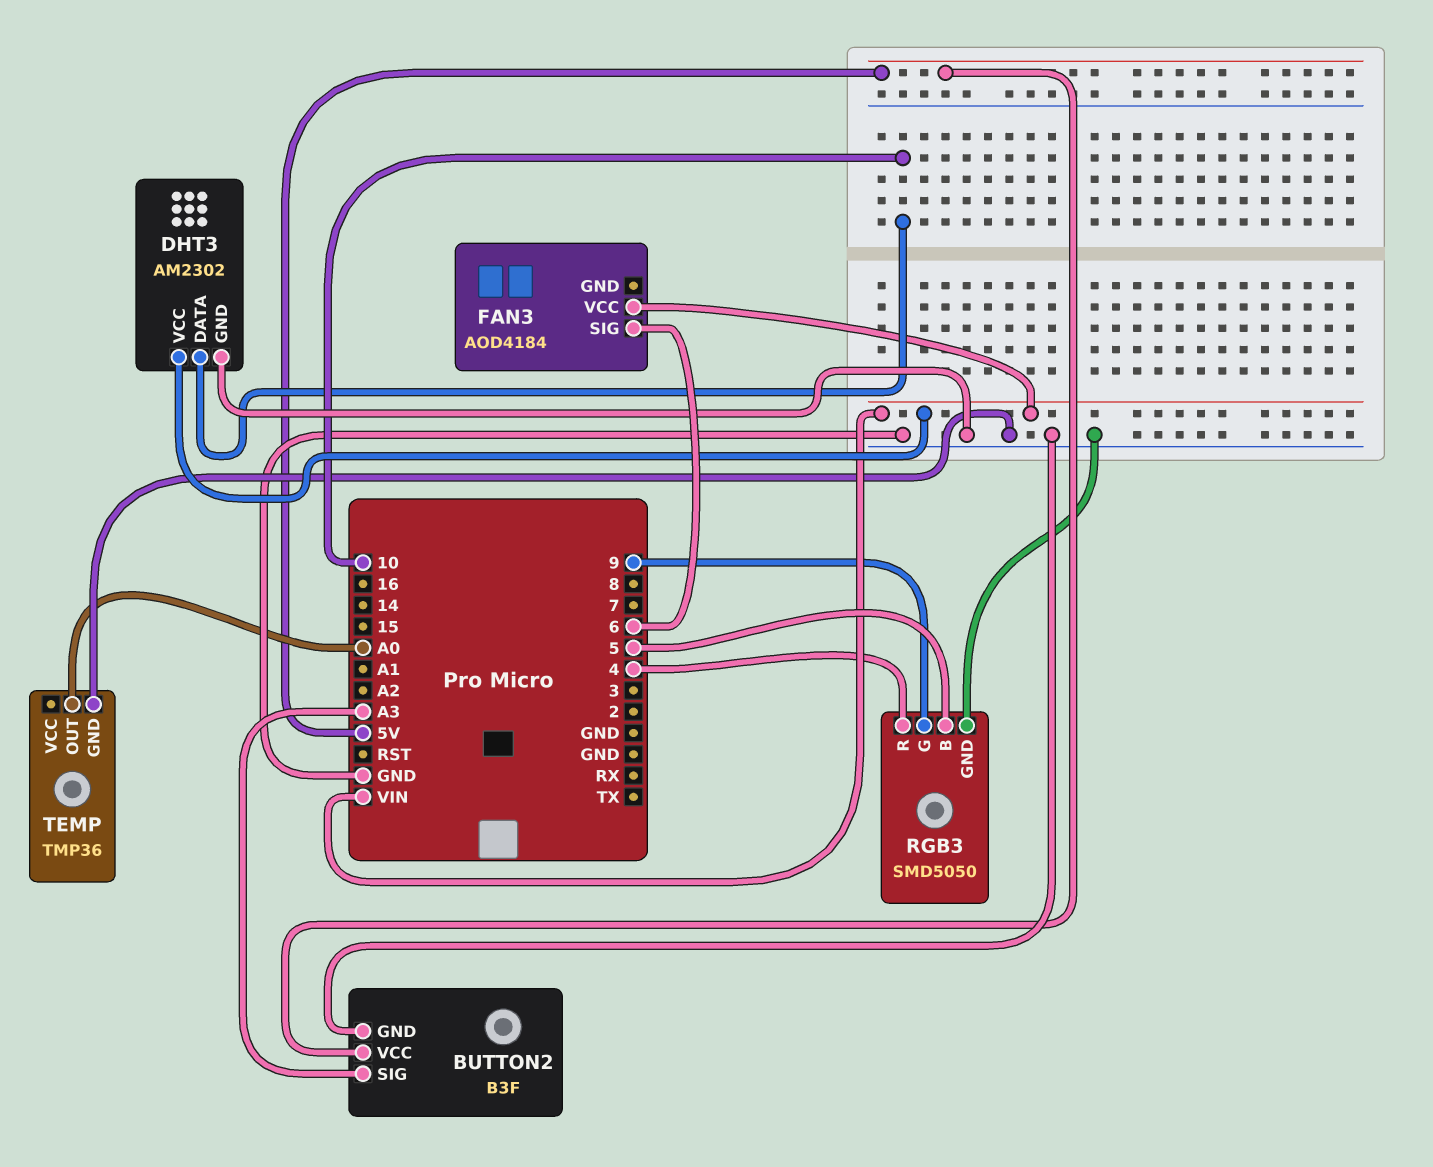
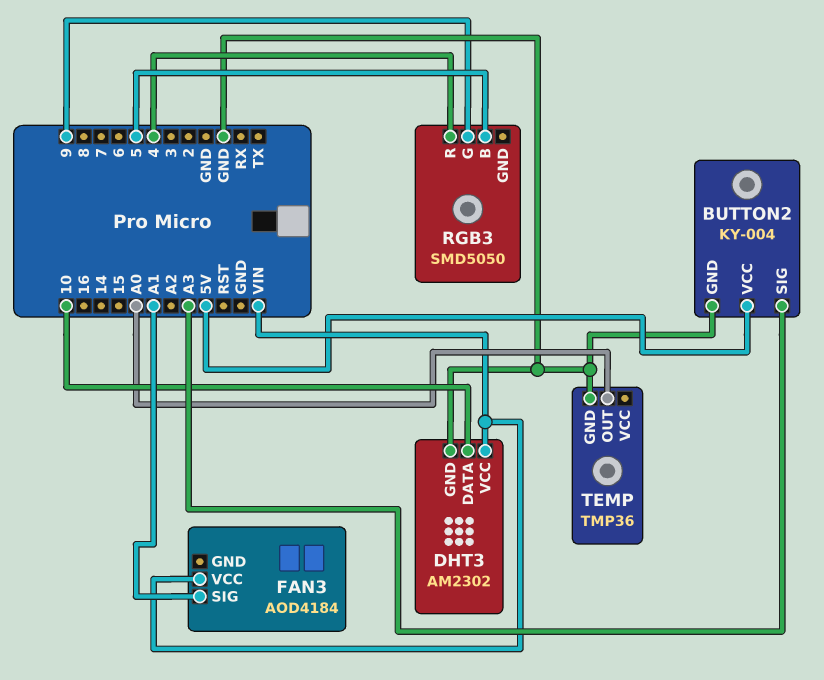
BUTTON2: B3F -> KY-004
FAN3 pin SIG: 6 -> A1
RGB3 pin GND: GND -> none

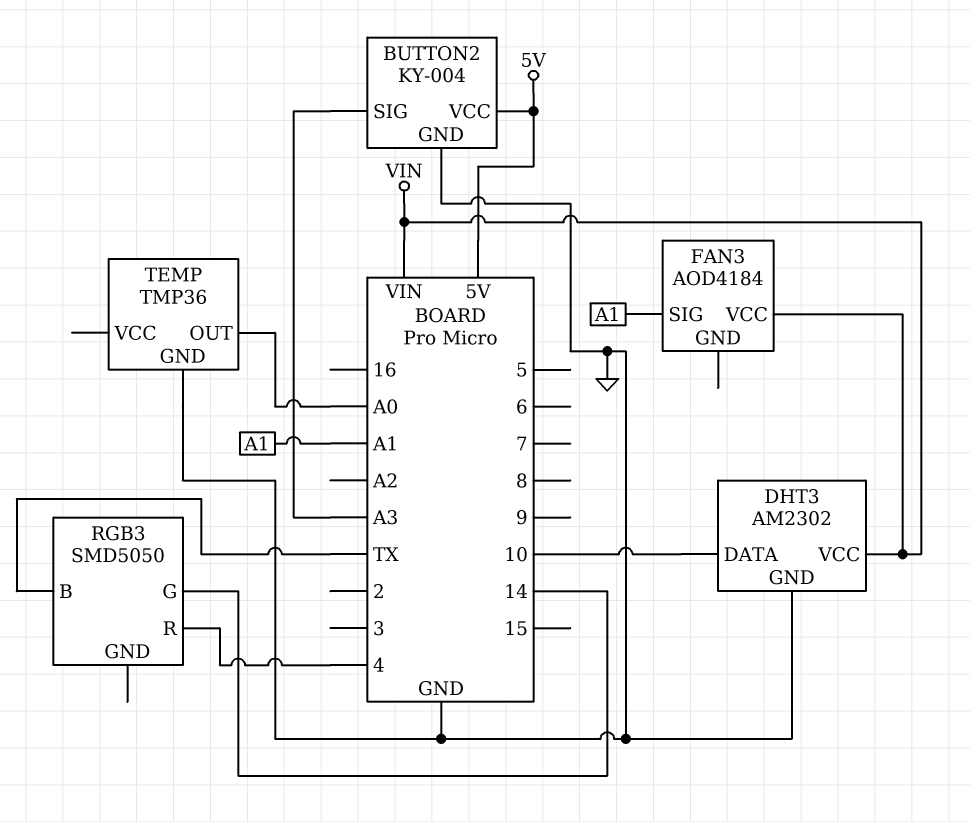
RGB3 pin B: 5 -> TX
RGB3 pin G: 9 -> 14

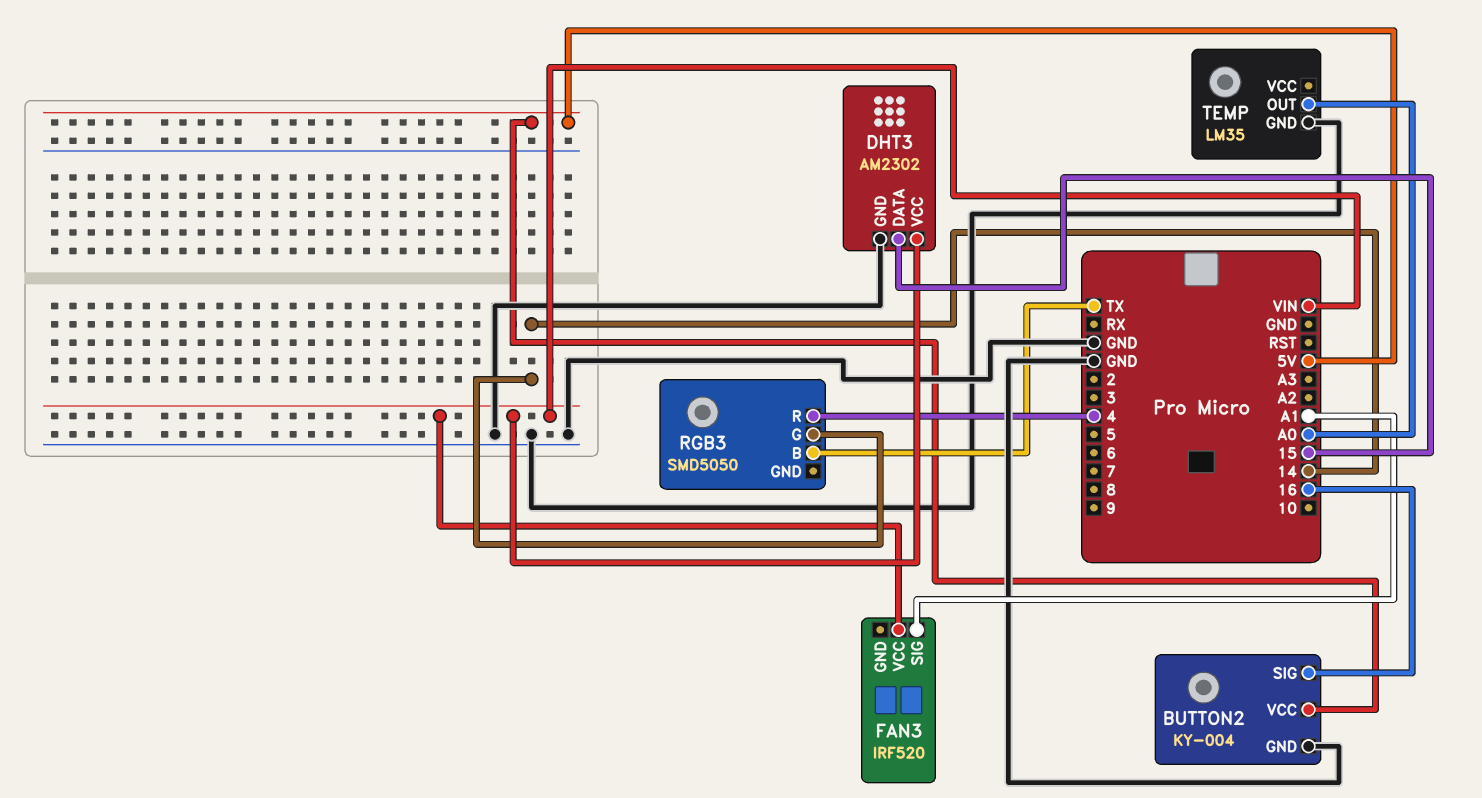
BUTTON2 pin SIG: A3 -> 16
DHT3 pin DATA: 10 -> 15
FAN3: AOD4184 -> IRF520
TEMP: TMP36 -> LM35

